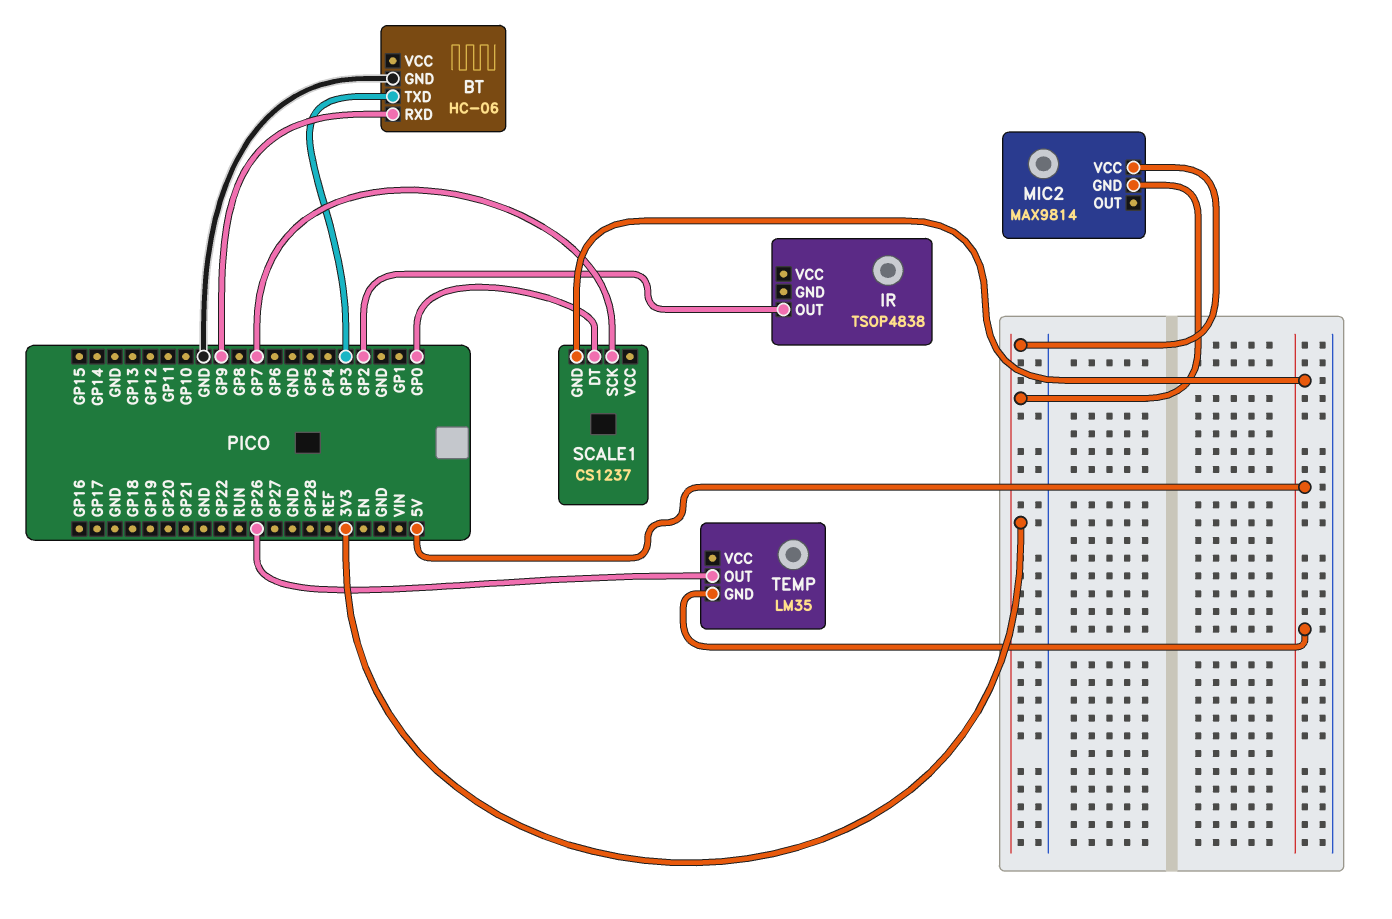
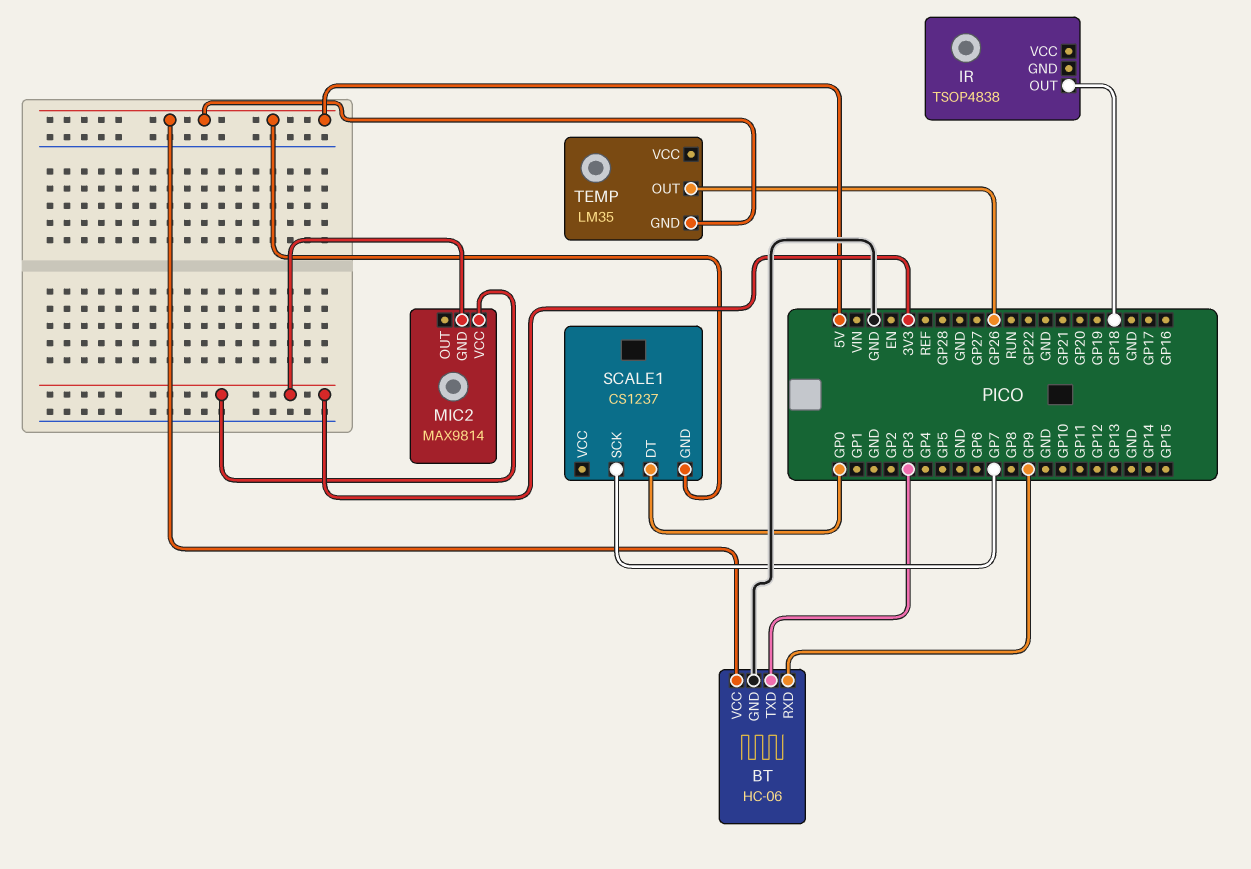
BT pin VCC: none -> 5V
IR pin OUT: GP2 -> GP18

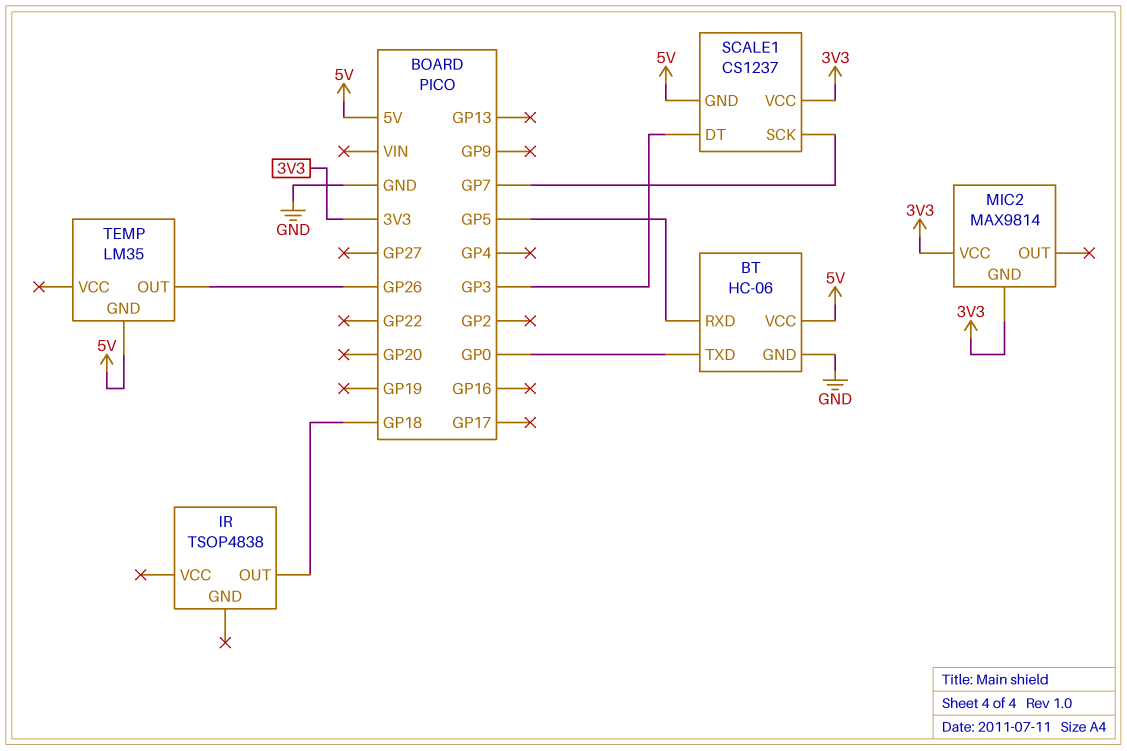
BT pin RXD: GP9 -> GP5
BT pin TXD: GP3 -> GP0
SCALE1 pin DT: GP0 -> GP3
SCALE1 pin VCC: none -> 3V3

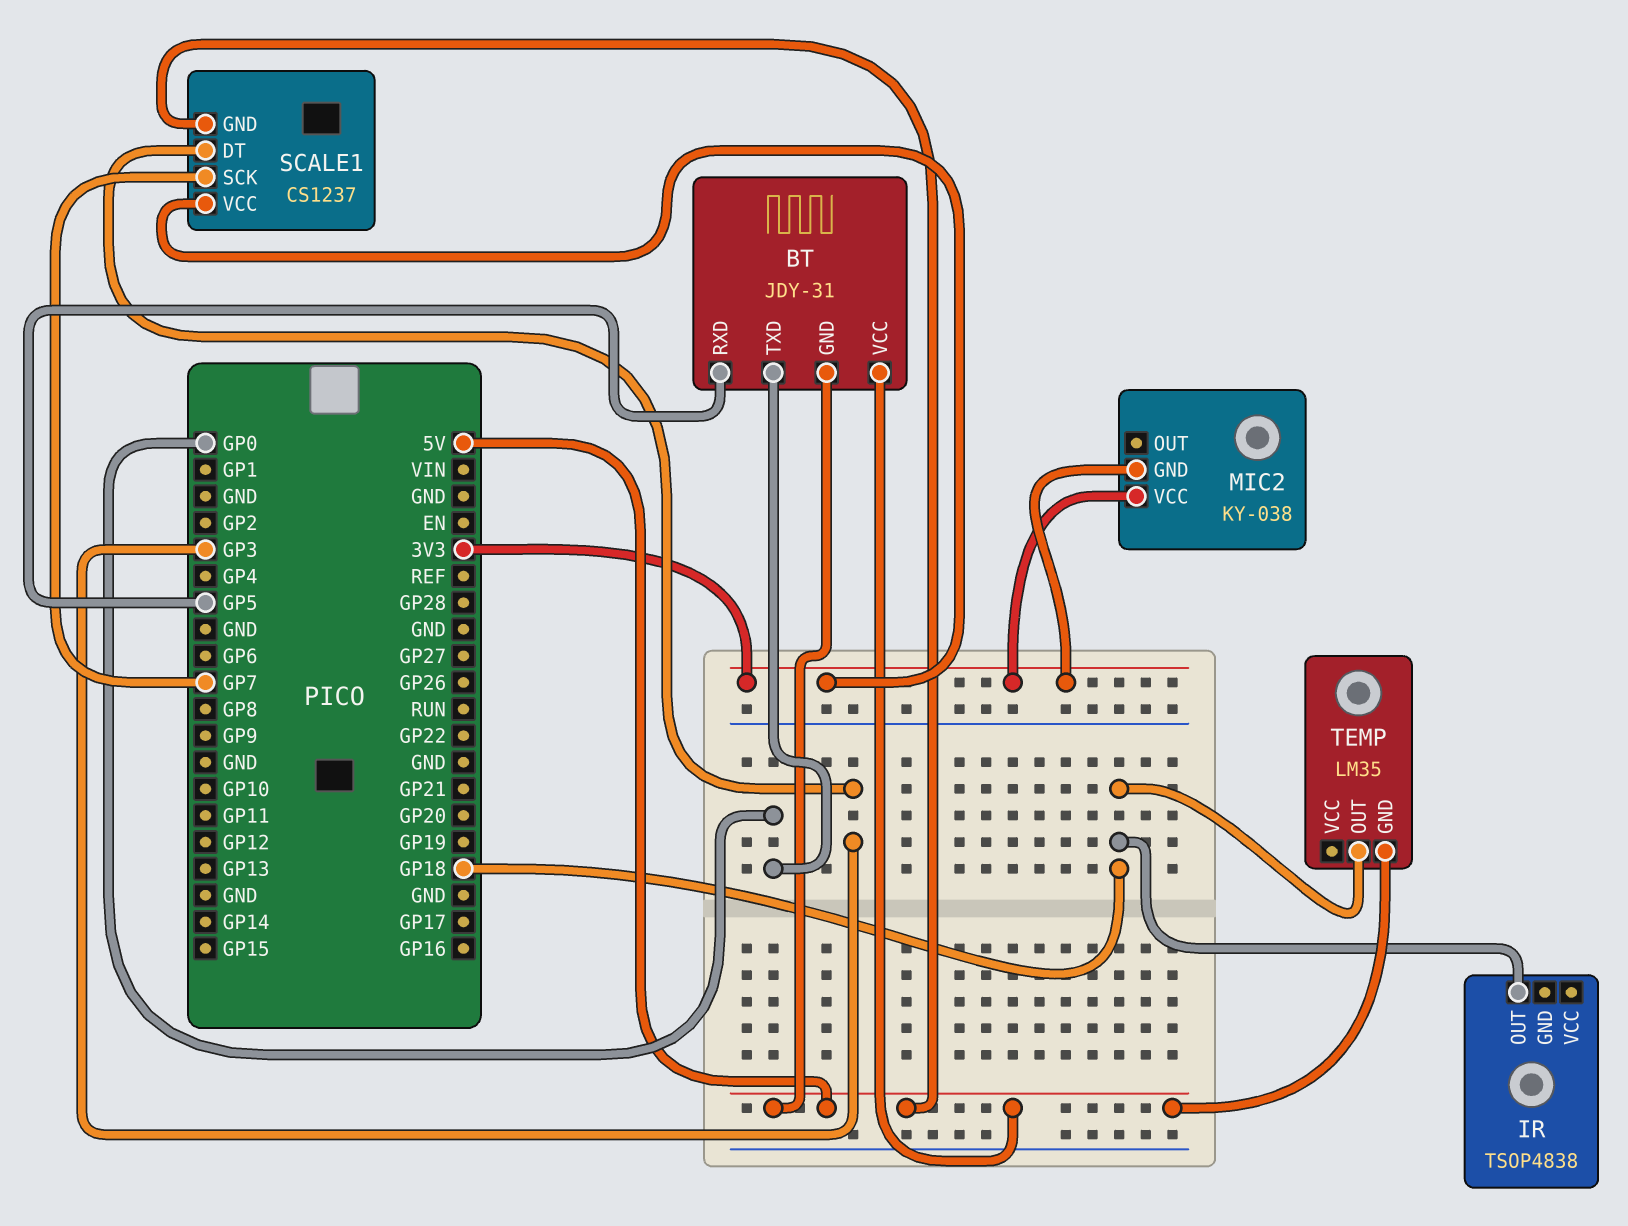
BT: HC-06 -> JDY-31
BT pin GND: GND -> 5V
MIC2: MAX9814 -> KY-038
TEMP pin OUT: GP26 -> GP18

